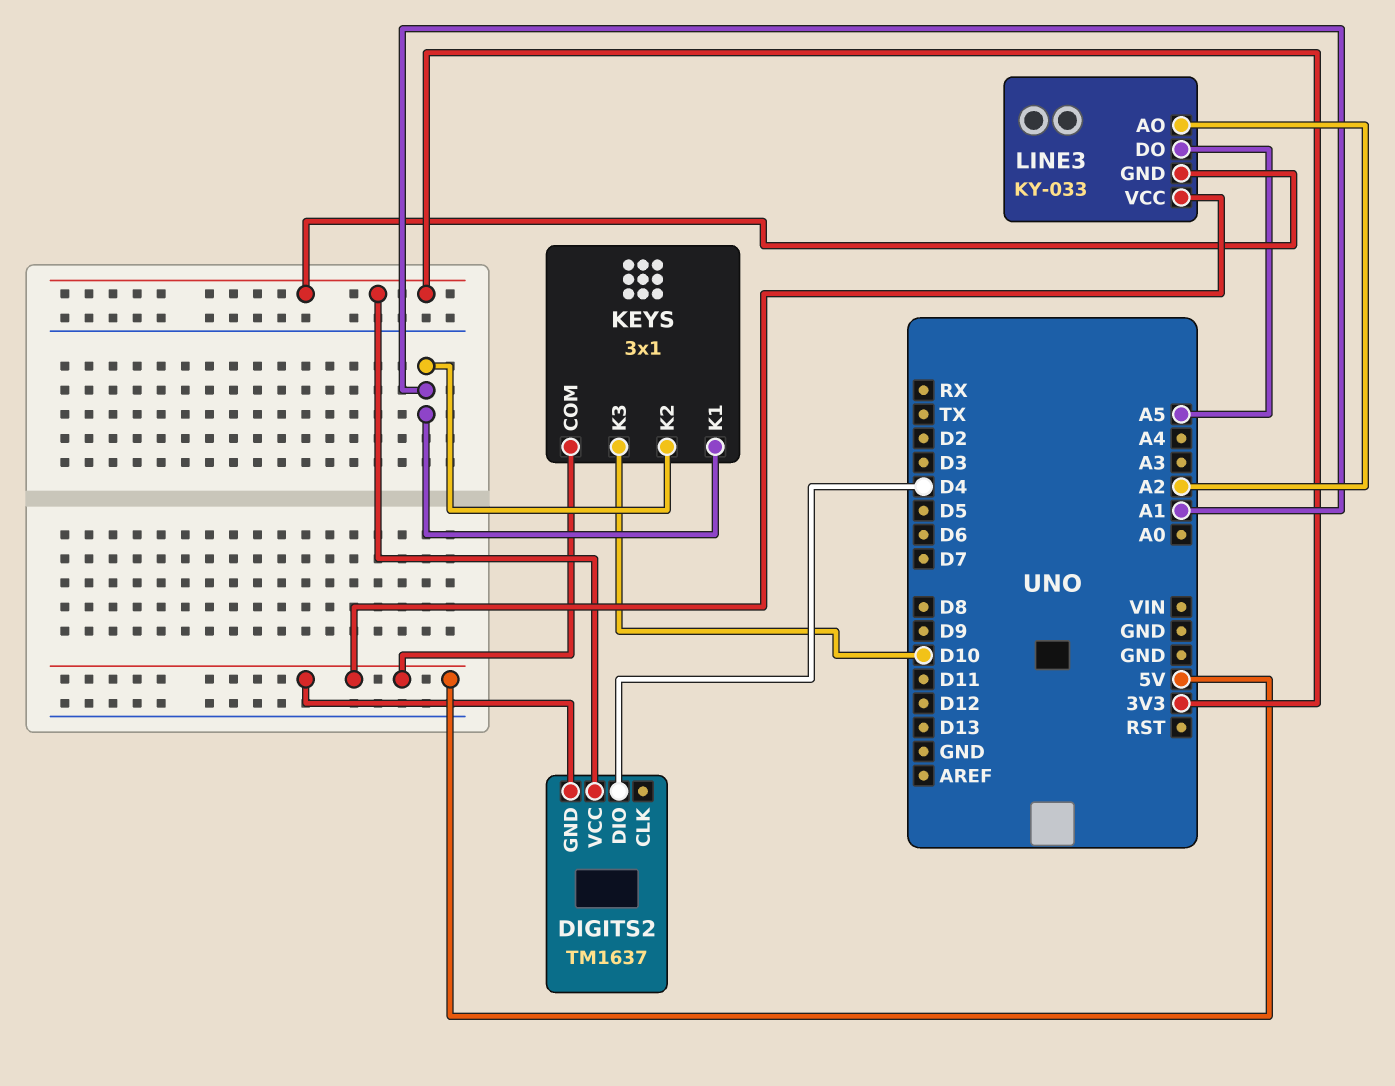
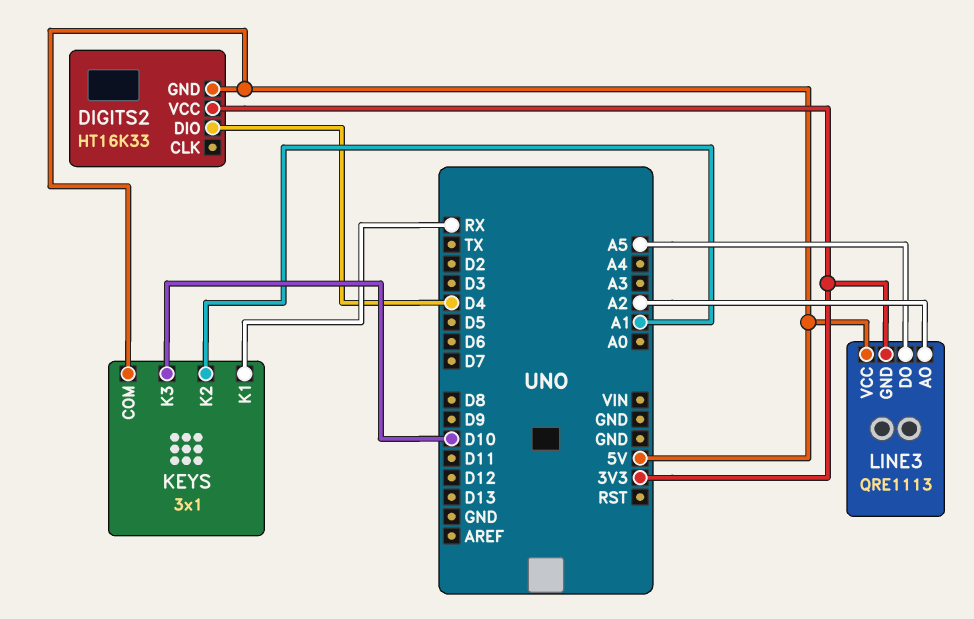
DIGITS2: TM1637 -> HT16K33
KEYS pin K1: A1 -> RX
LINE3: KY-033 -> QRE1113

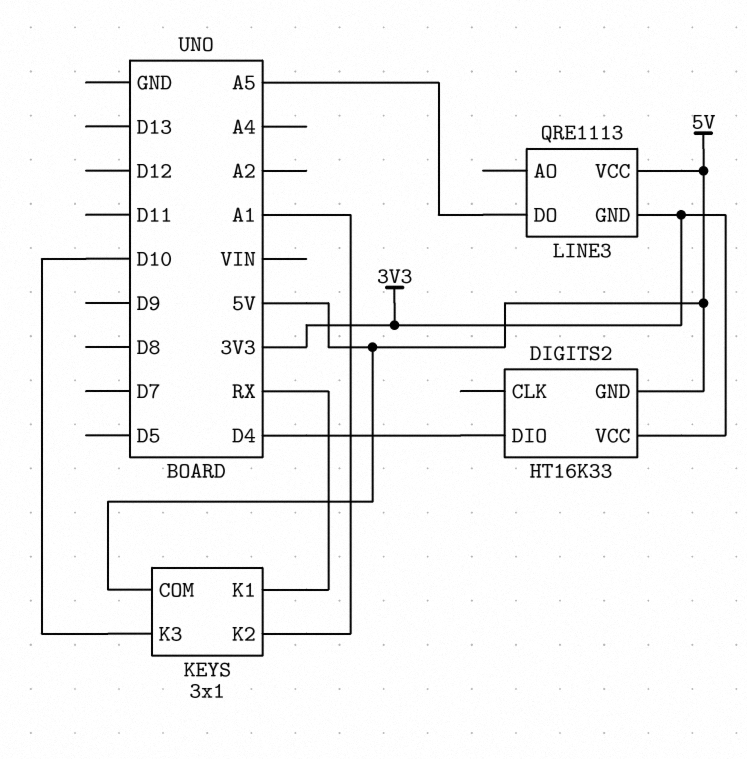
LINE3 pin AO: A2 -> none

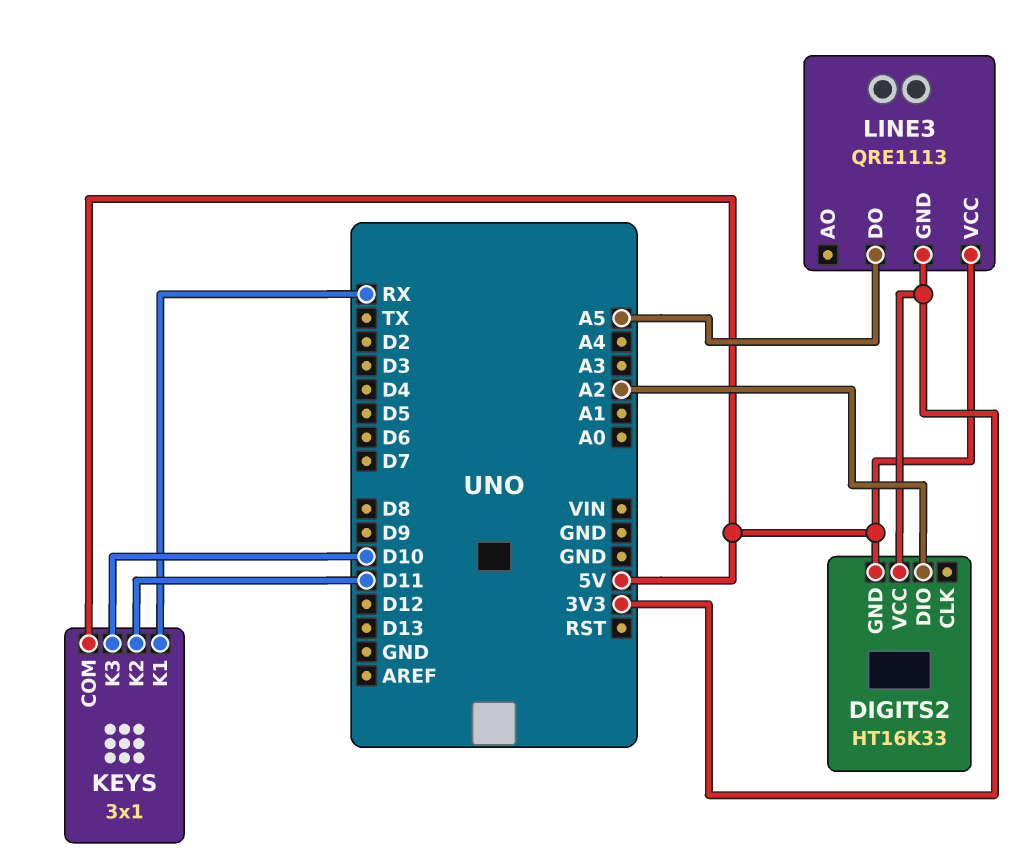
DIGITS2 pin DIO: D4 -> A2
KEYS pin K2: A1 -> D11

